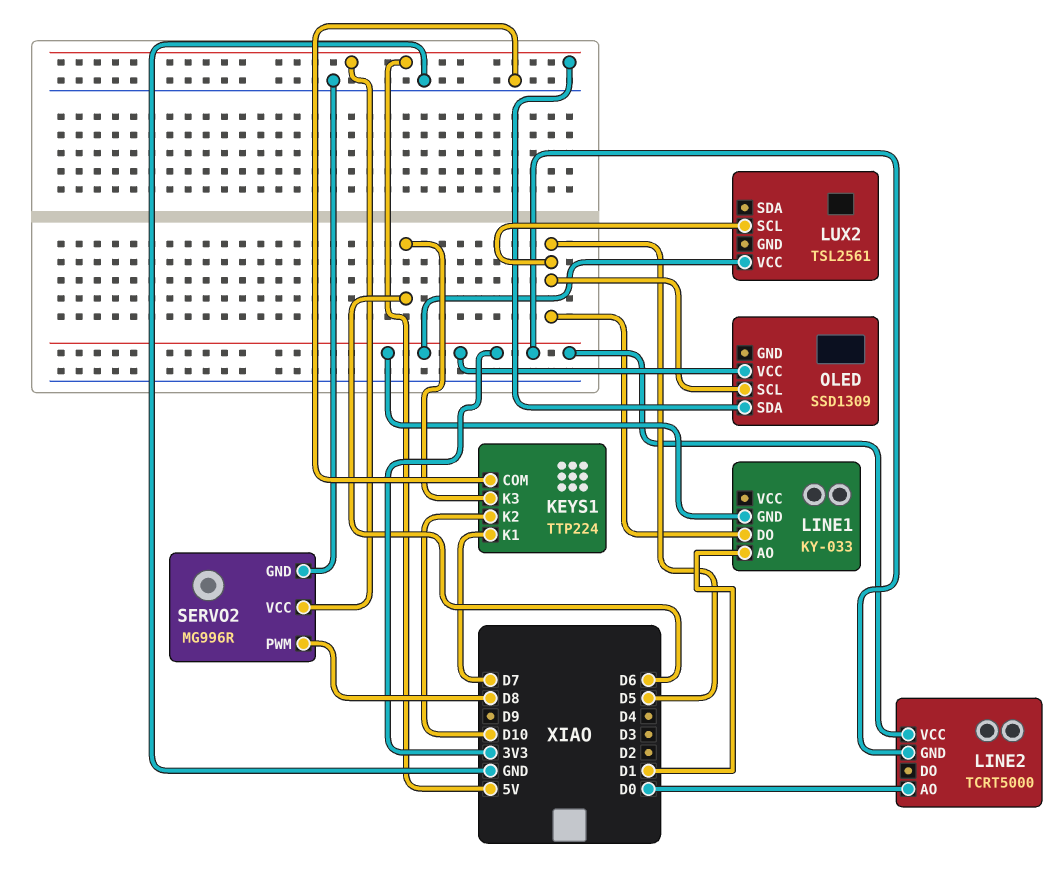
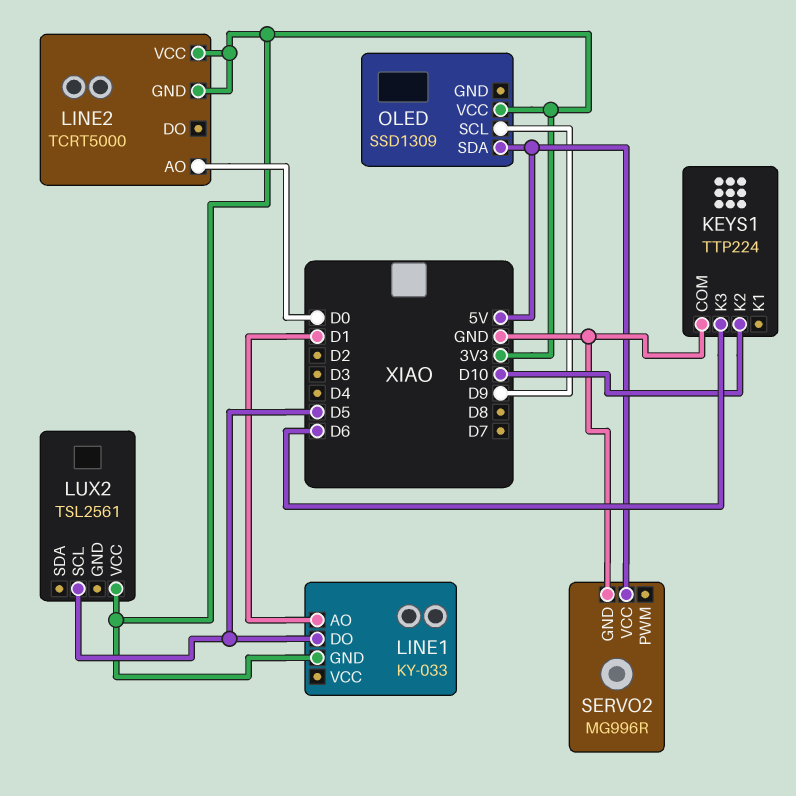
KEYS1 pin K1: D7 -> none
OLED pin SCL: D5 -> D9
SERVO2 pin PWM: D8 -> none

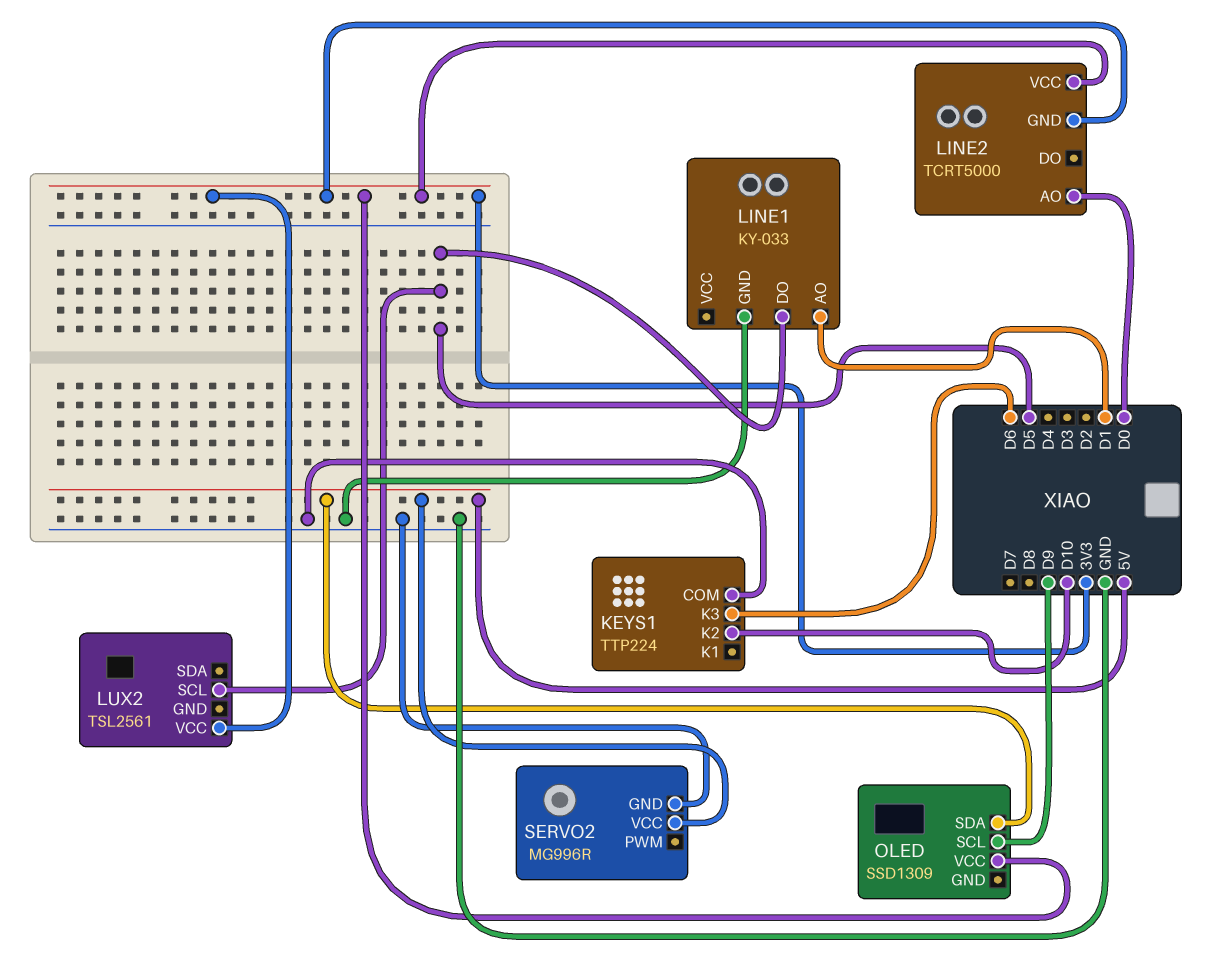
LINE1 pin GND: 3V3 -> GND

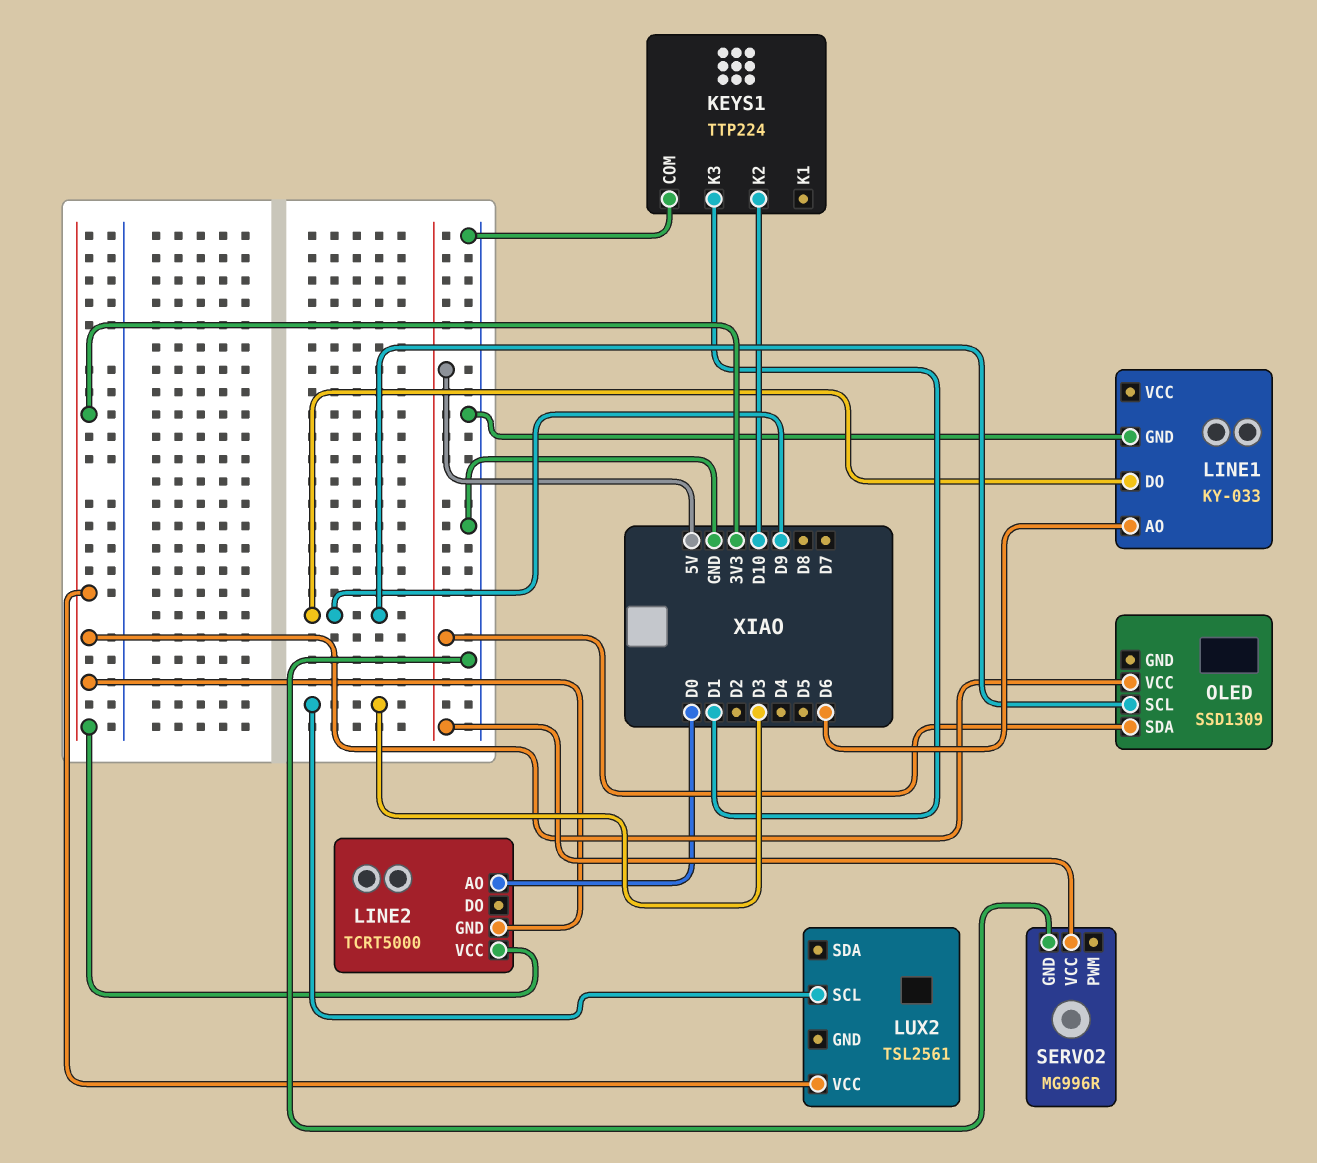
KEYS1 pin K3: D6 -> D1
LINE1 pin AO: D1 -> D6
LINE1 pin DO: D5 -> D9
LUX2 pin SCL: D5 -> D3

